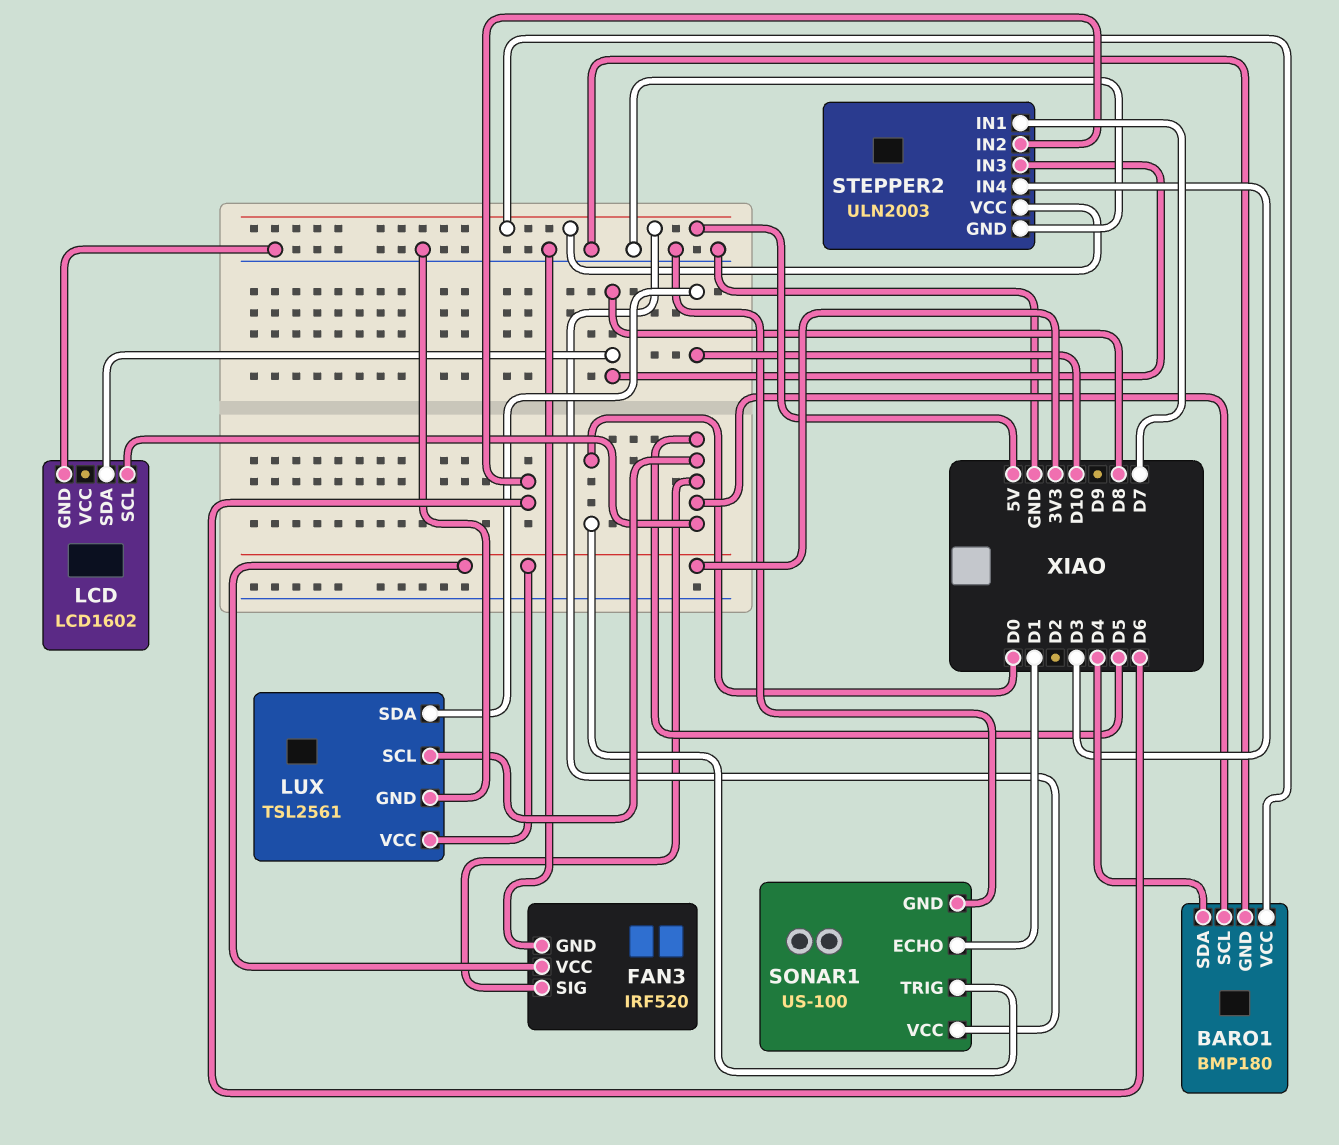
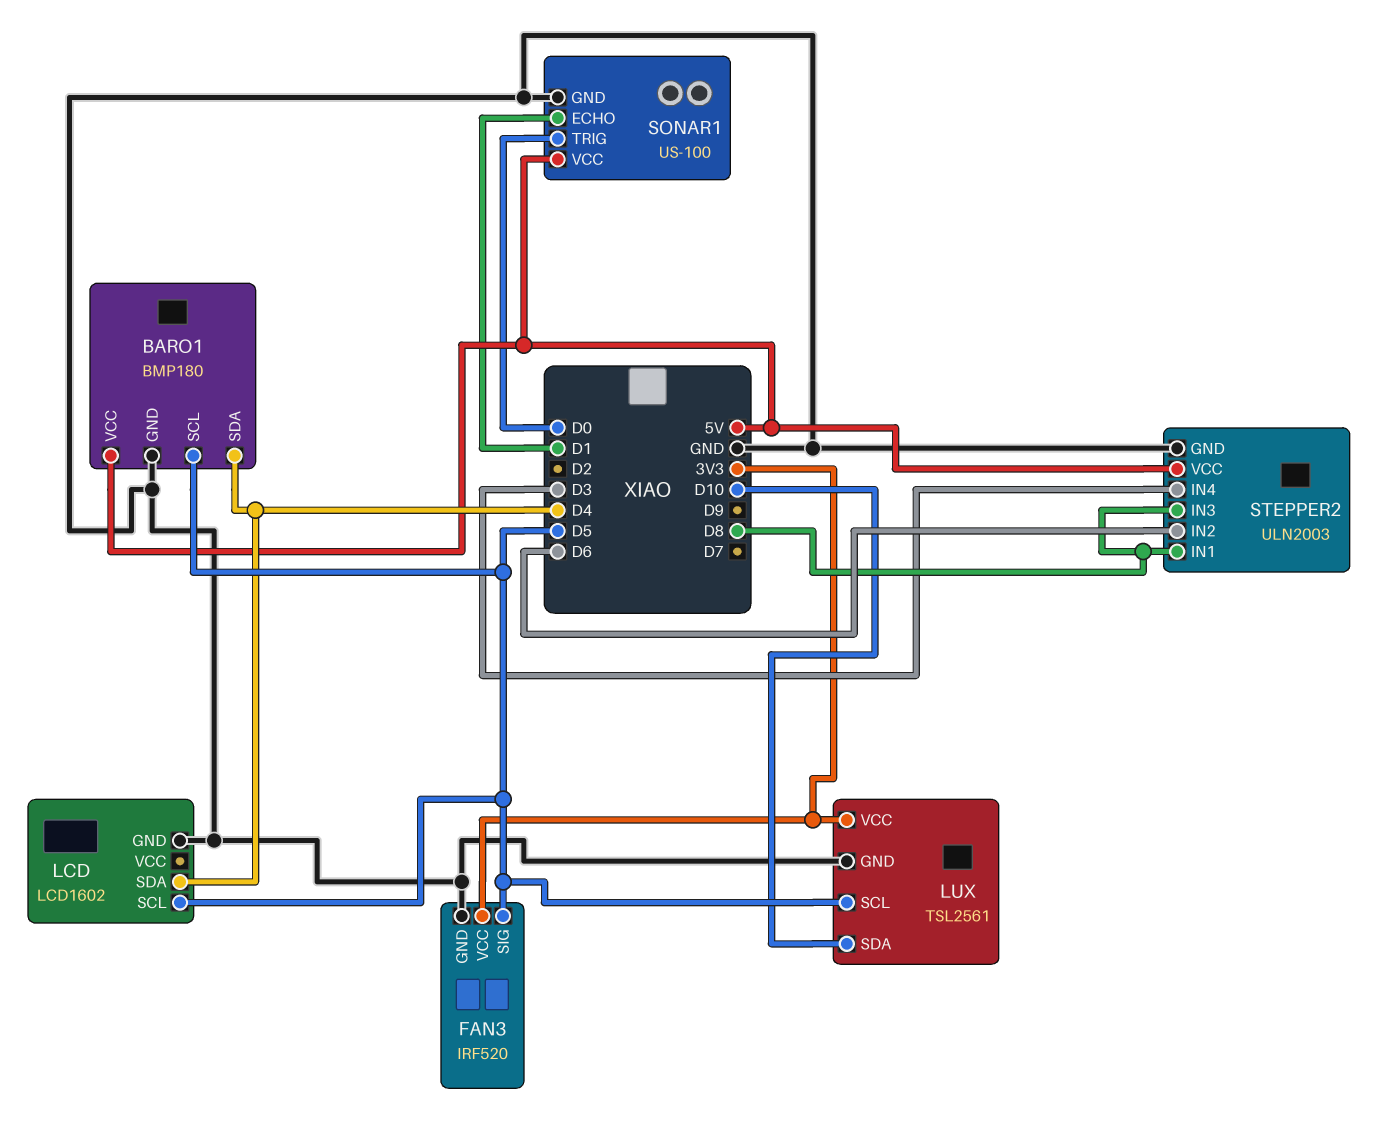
LCD pin SDA: D8 -> D4
STEPPER2 pin IN1: D7 -> D8

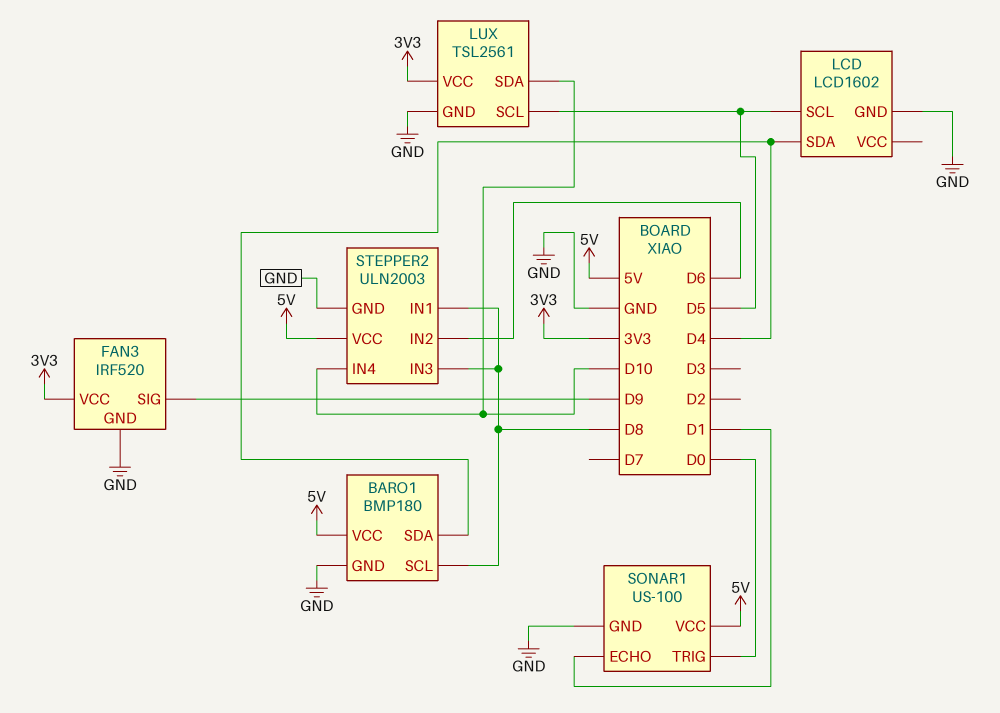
BARO1 pin SCL: D5 -> D8
FAN3 pin SIG: D5 -> D9
STEPPER2 pin IN4: D3 -> D10

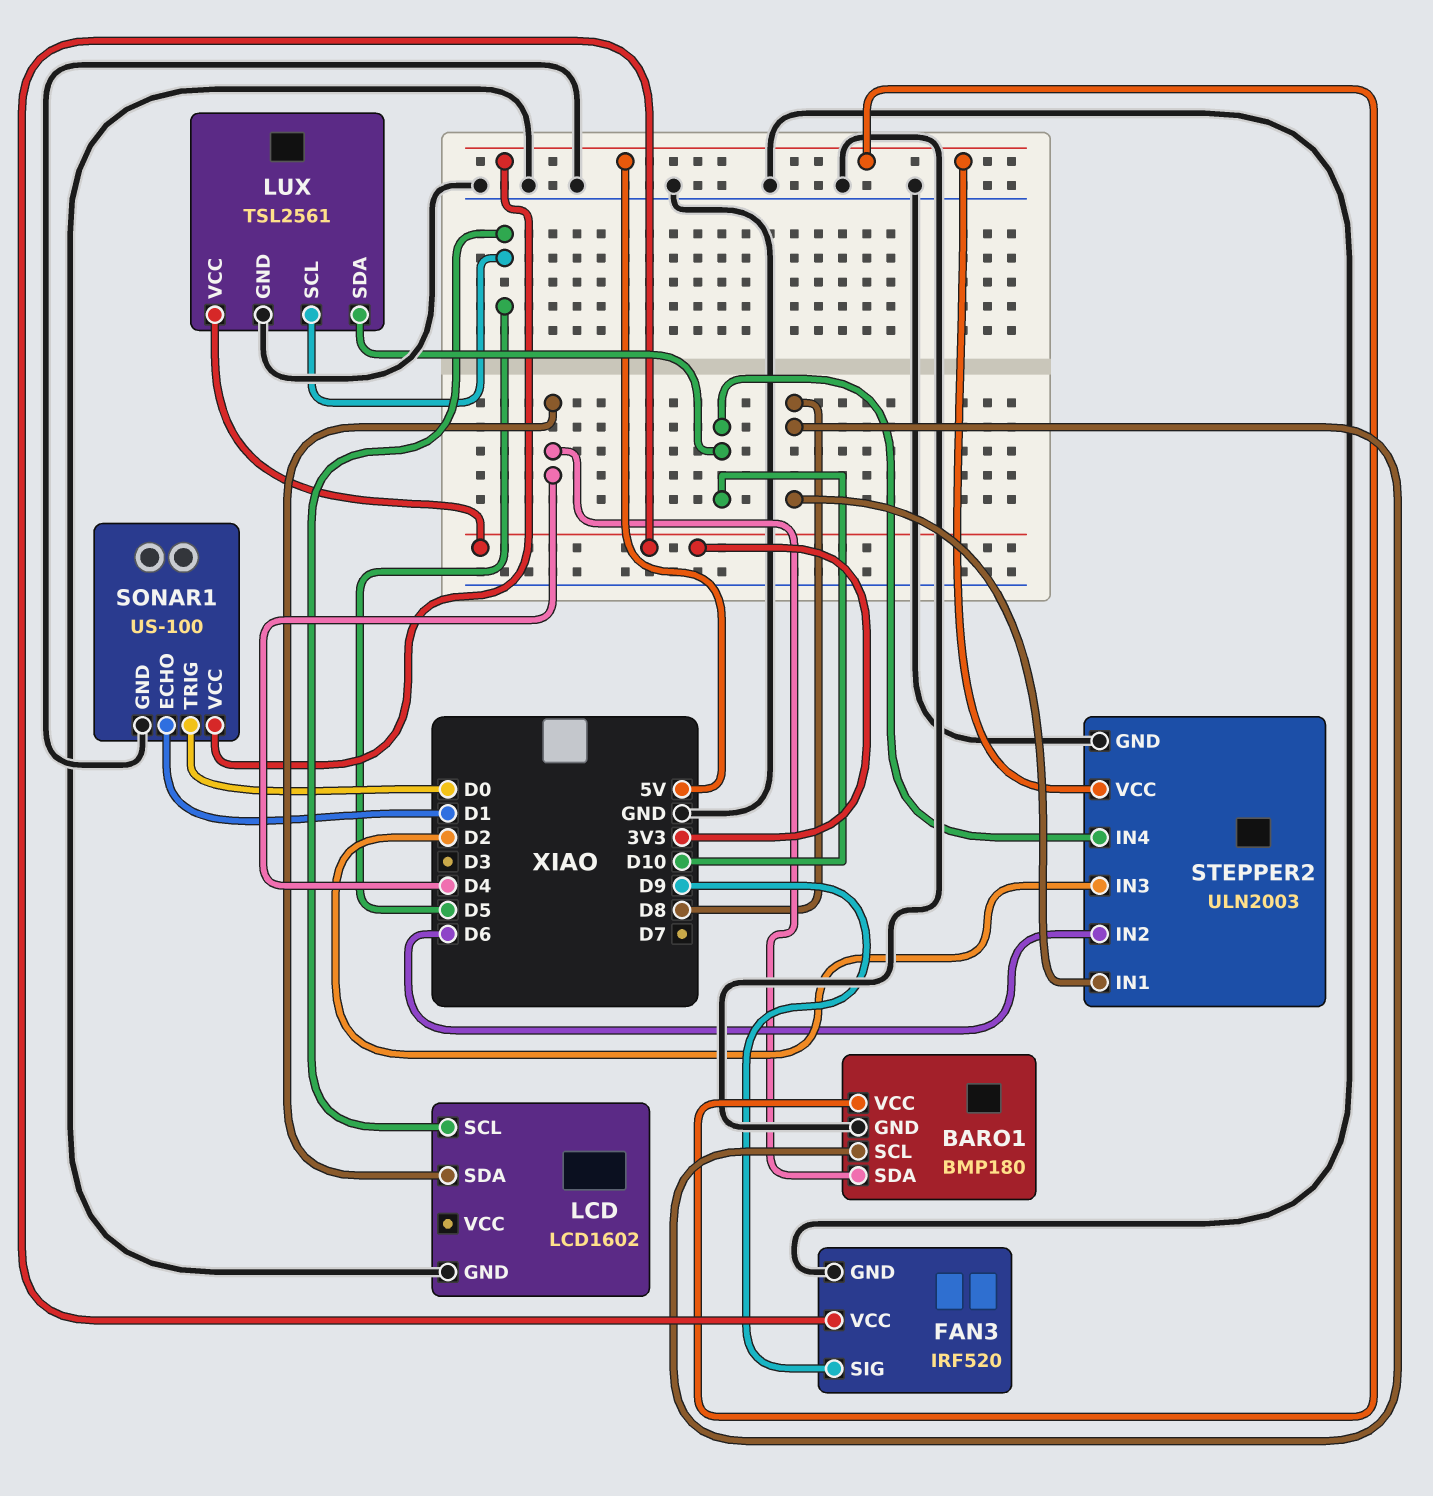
STEPPER2 pin IN3: D8 -> D2

